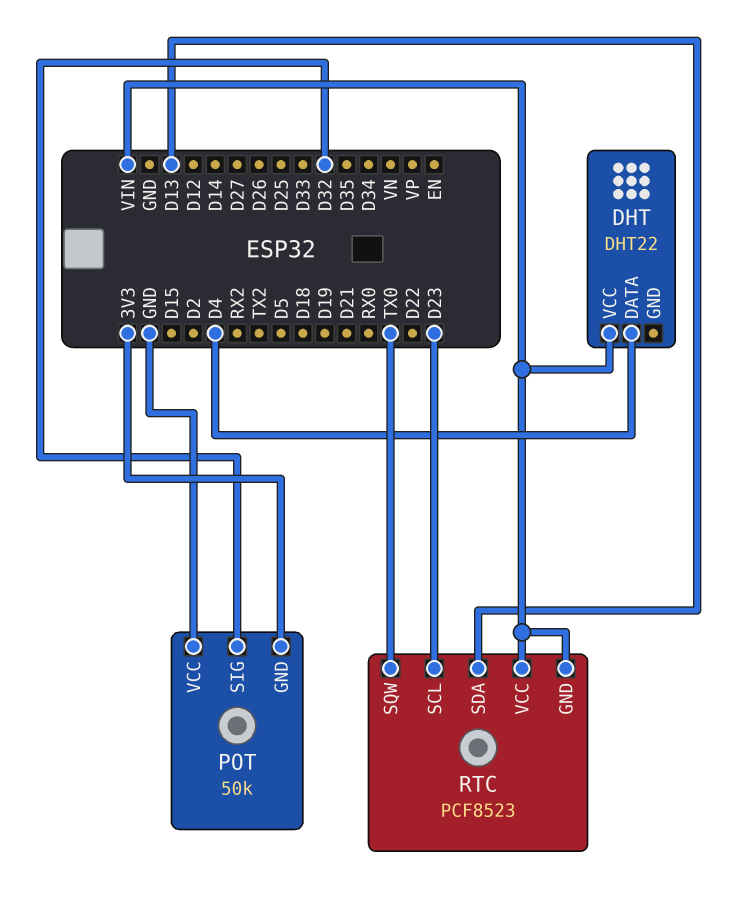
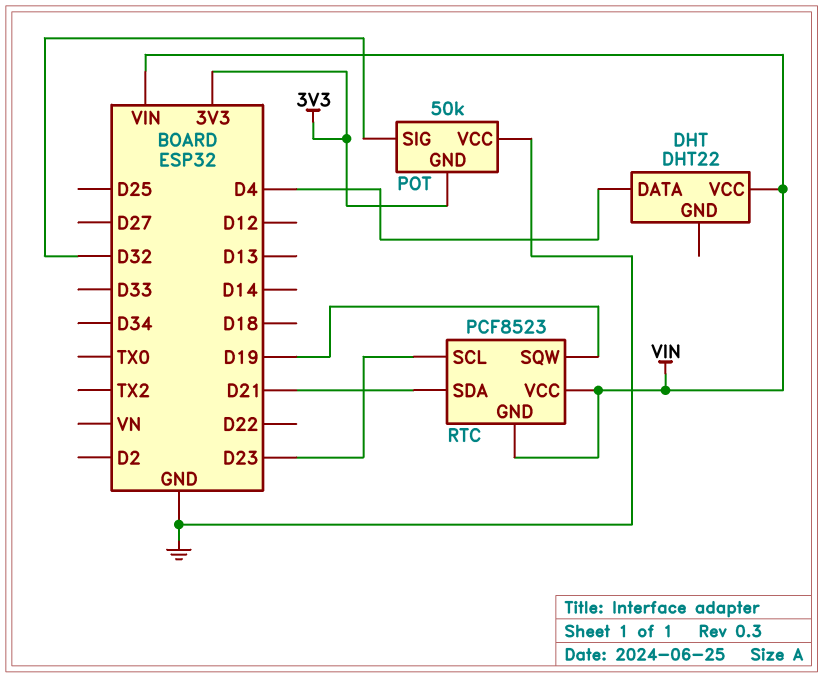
RTC pin SDA: D13 -> D21
RTC pin SQW: TX0 -> D19

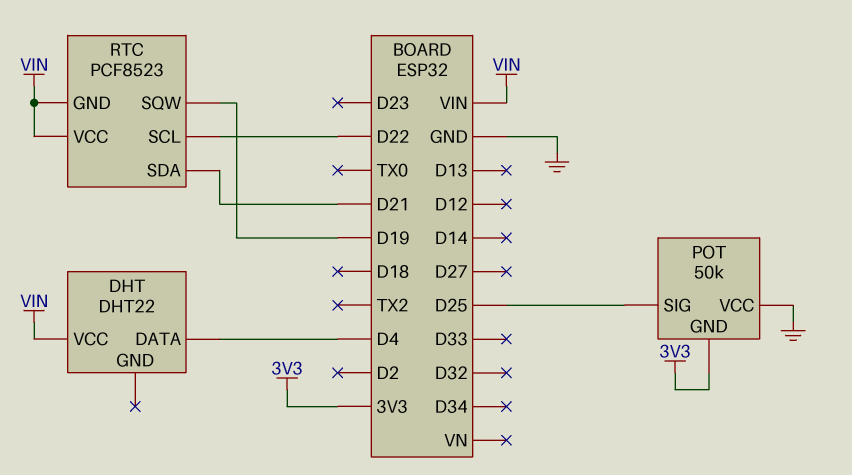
POT pin SIG: D32 -> D25
RTC pin SCL: D23 -> D22

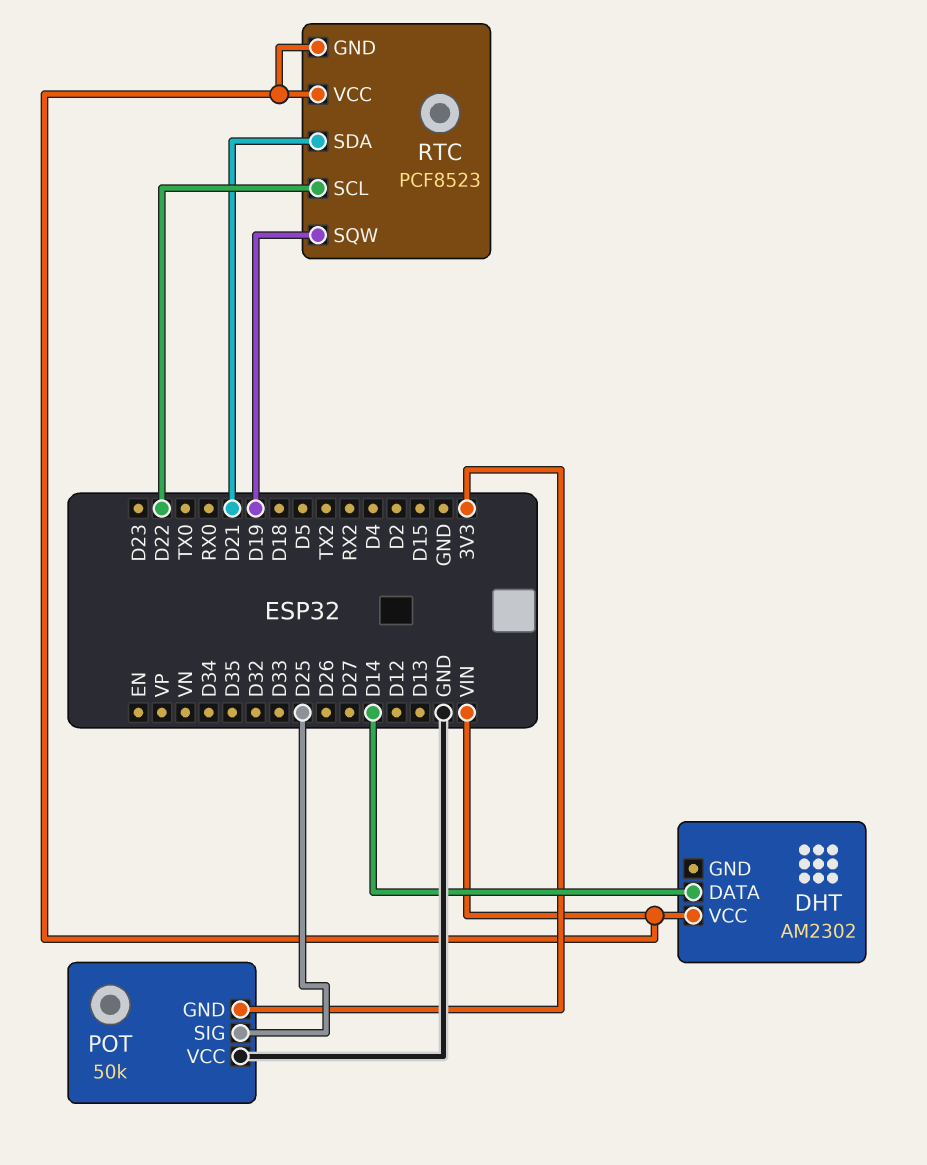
DHT: DHT22 -> AM2302
DHT pin DATA: D4 -> D14

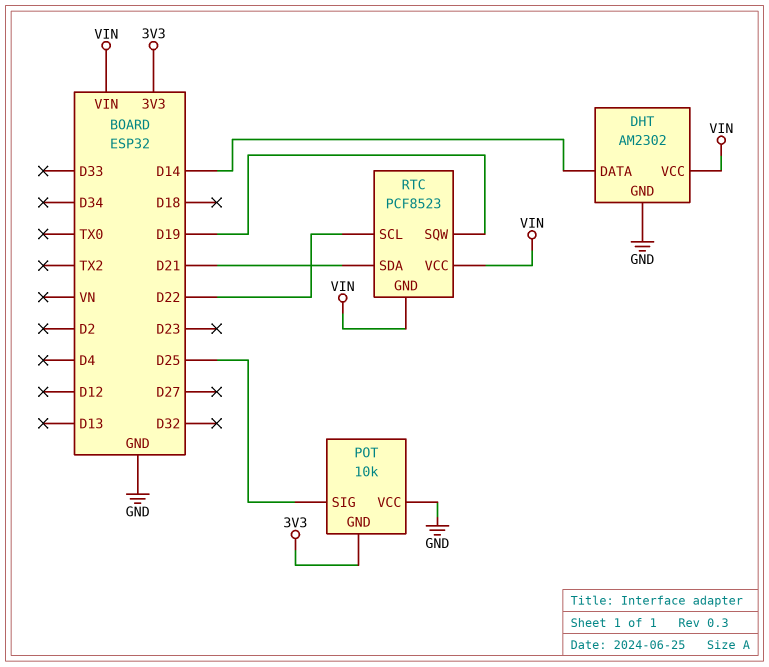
DHT pin GND: none -> GND
POT: 50k -> 10k

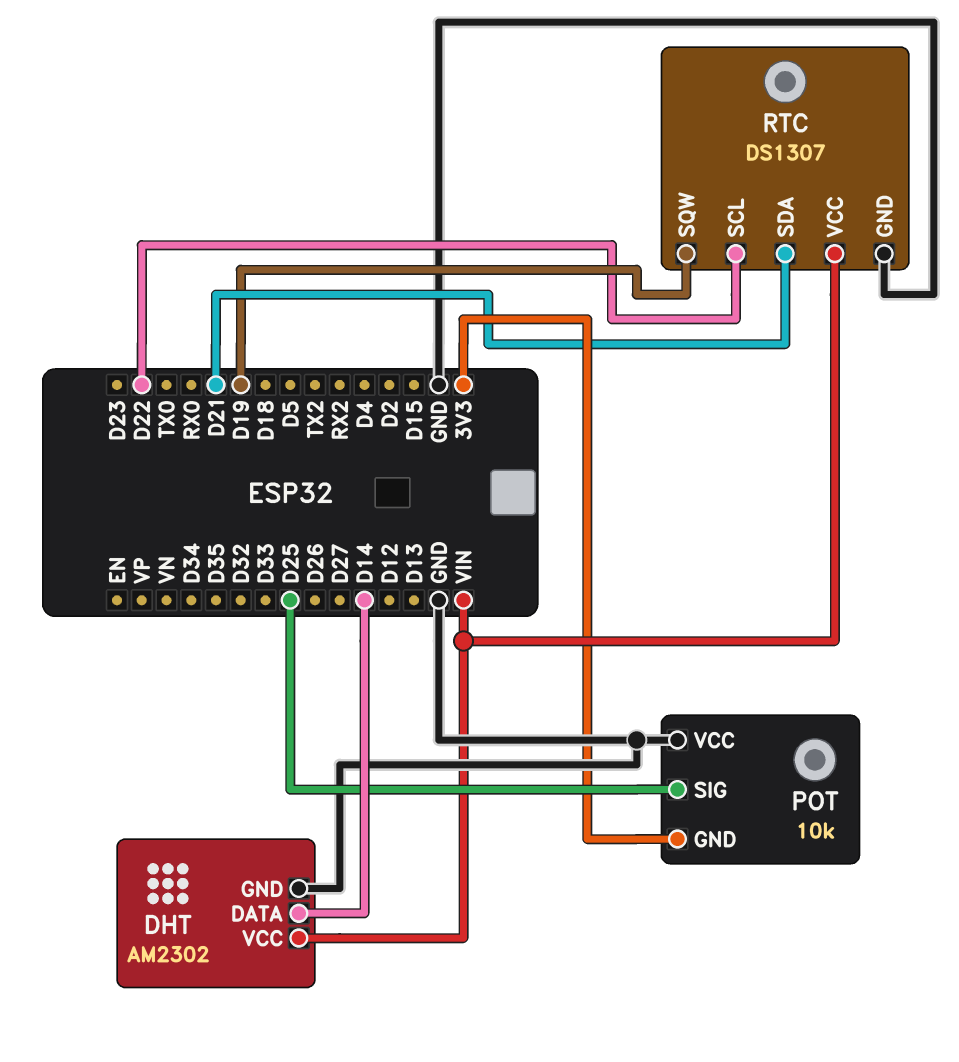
RTC: PCF8523 -> DS1307
RTC pin GND: VIN -> GND

